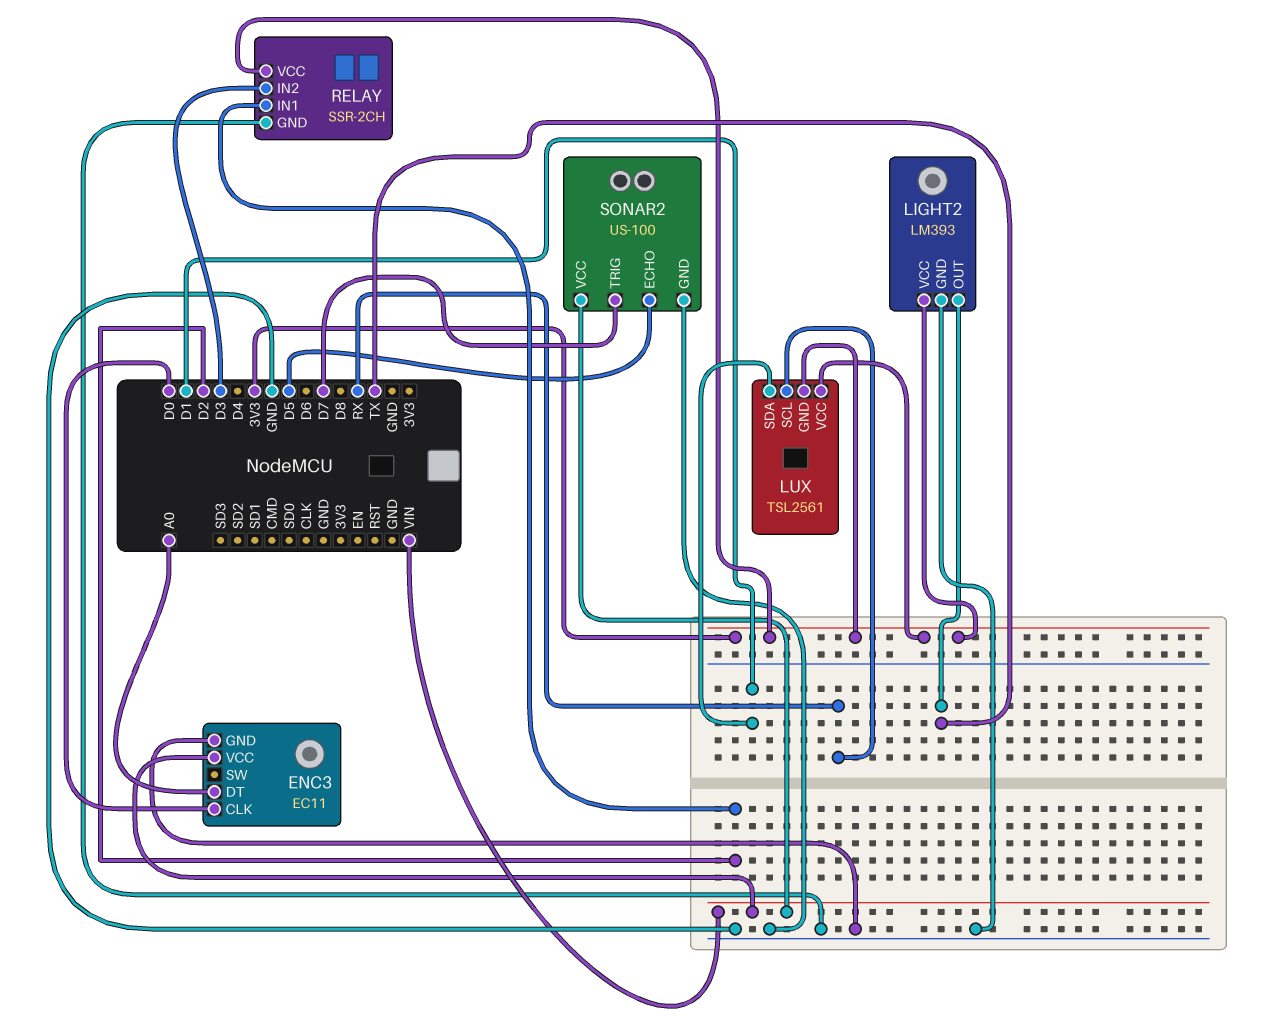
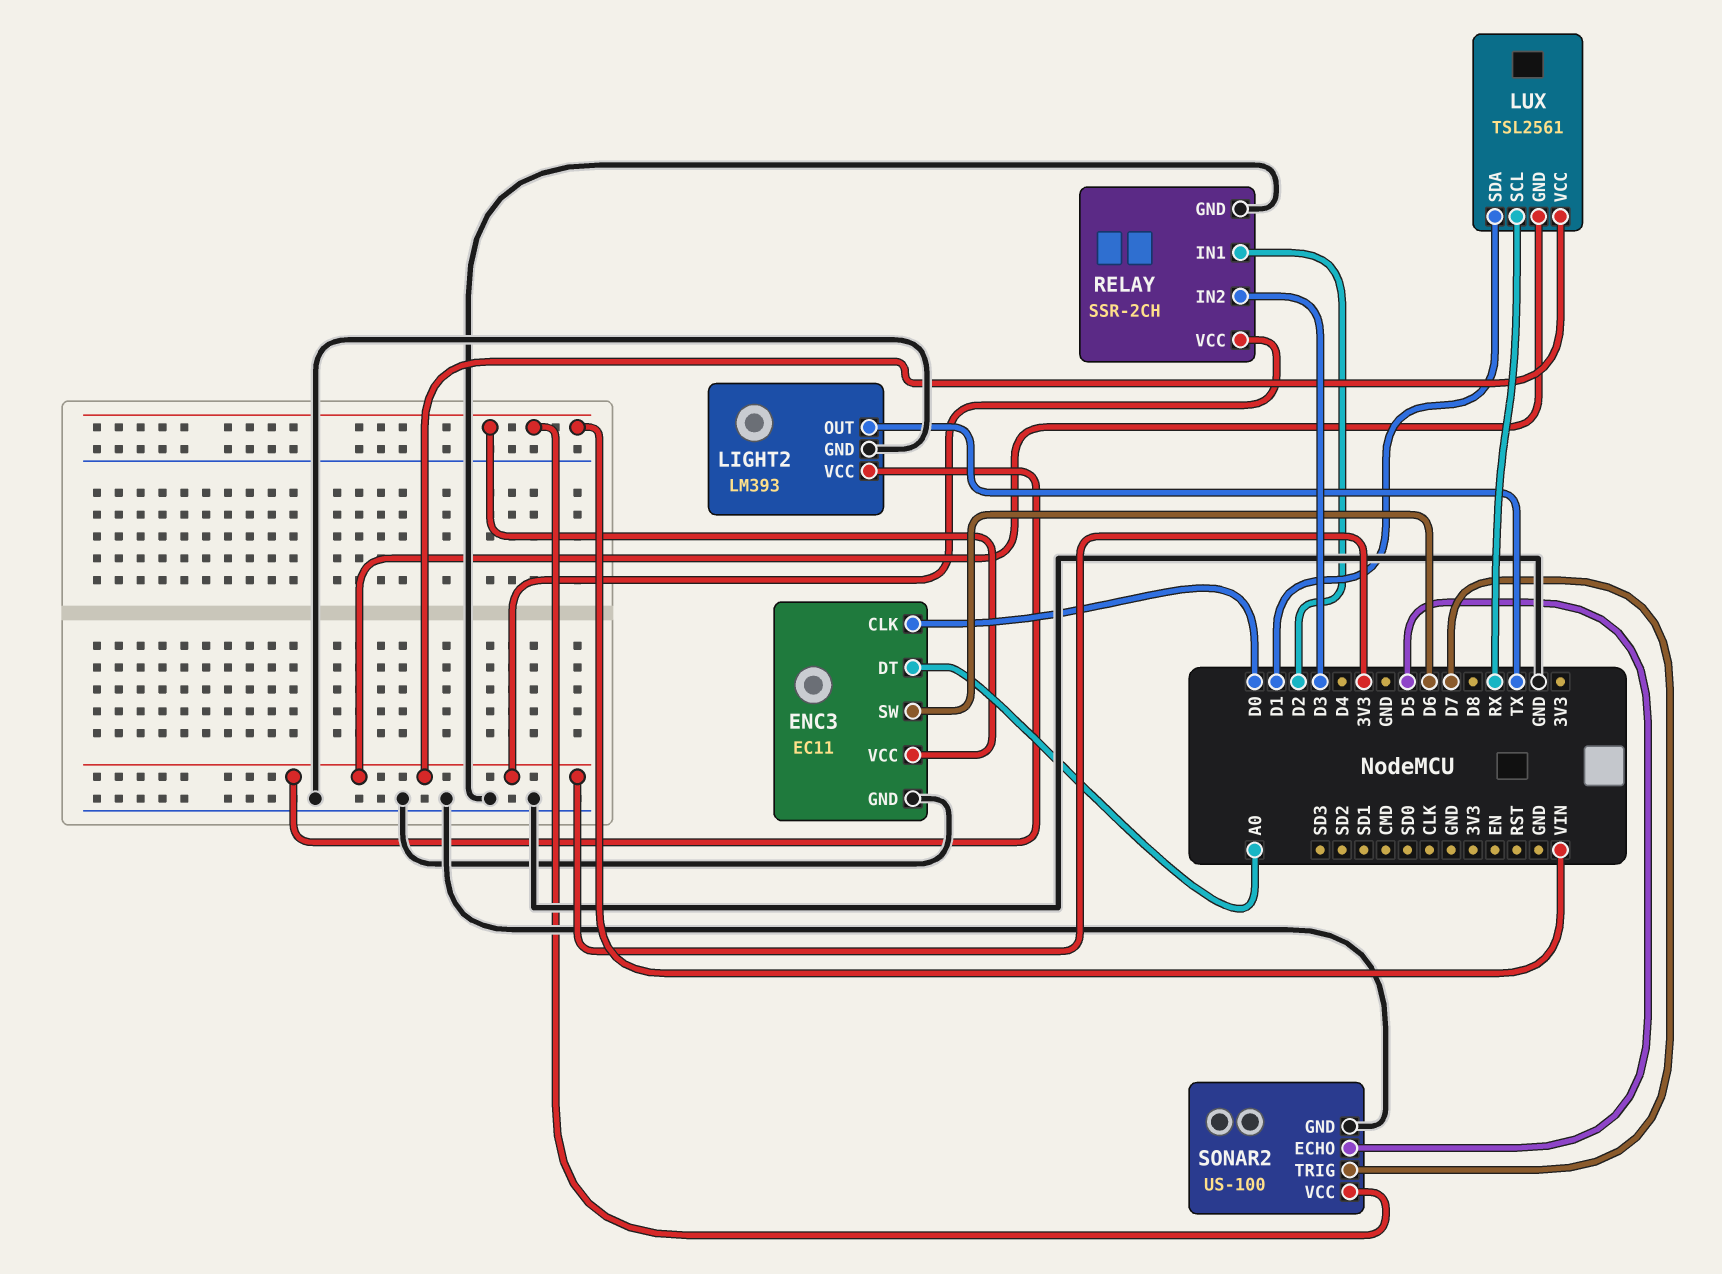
ENC3 pin SW: none -> D6

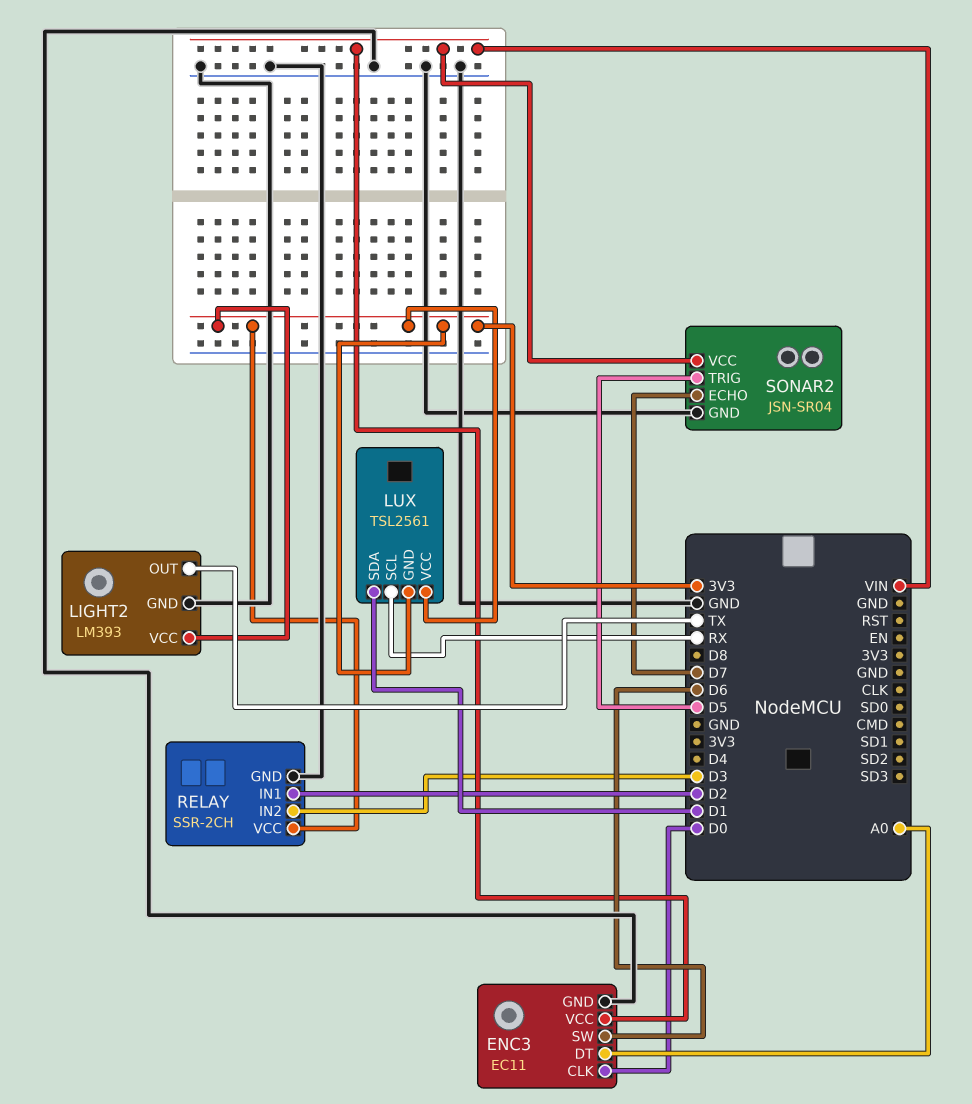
SONAR2: US-100 -> JSN-SR04
SONAR2 pin ECHO: D5 -> D7
SONAR2 pin TRIG: D7 -> D5

